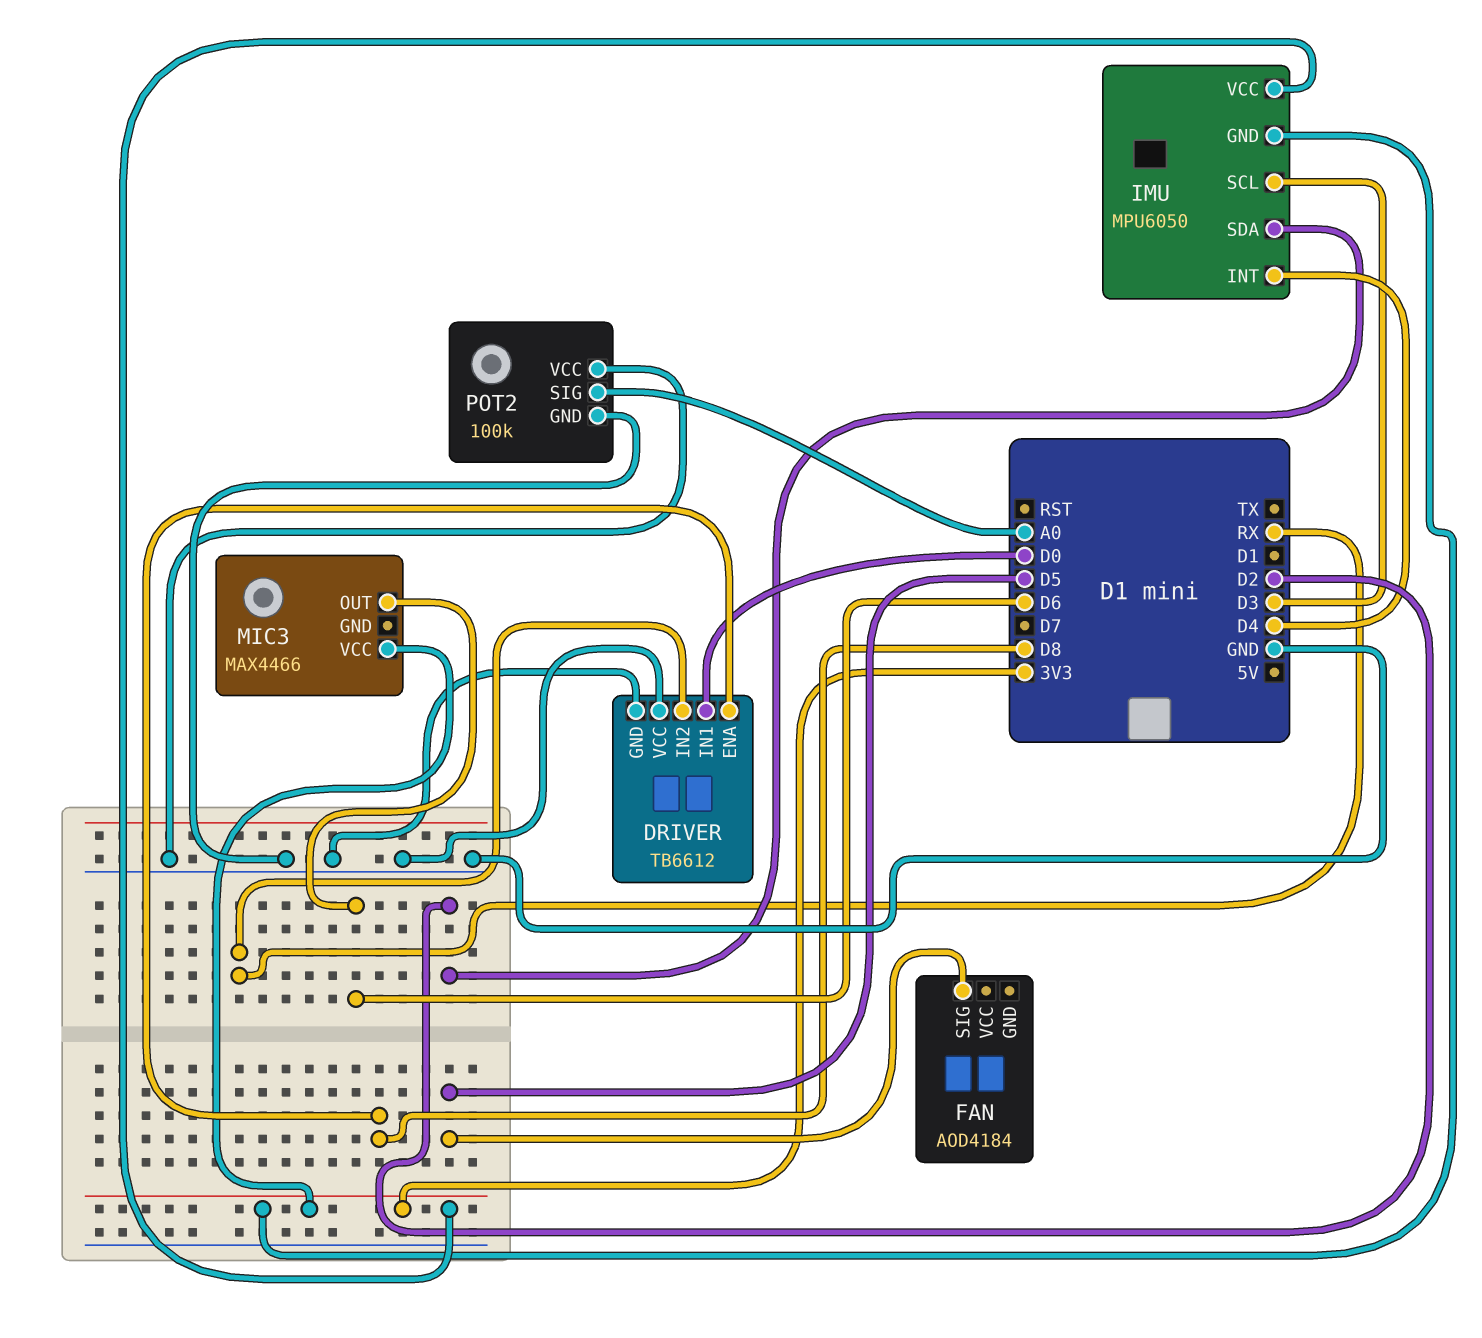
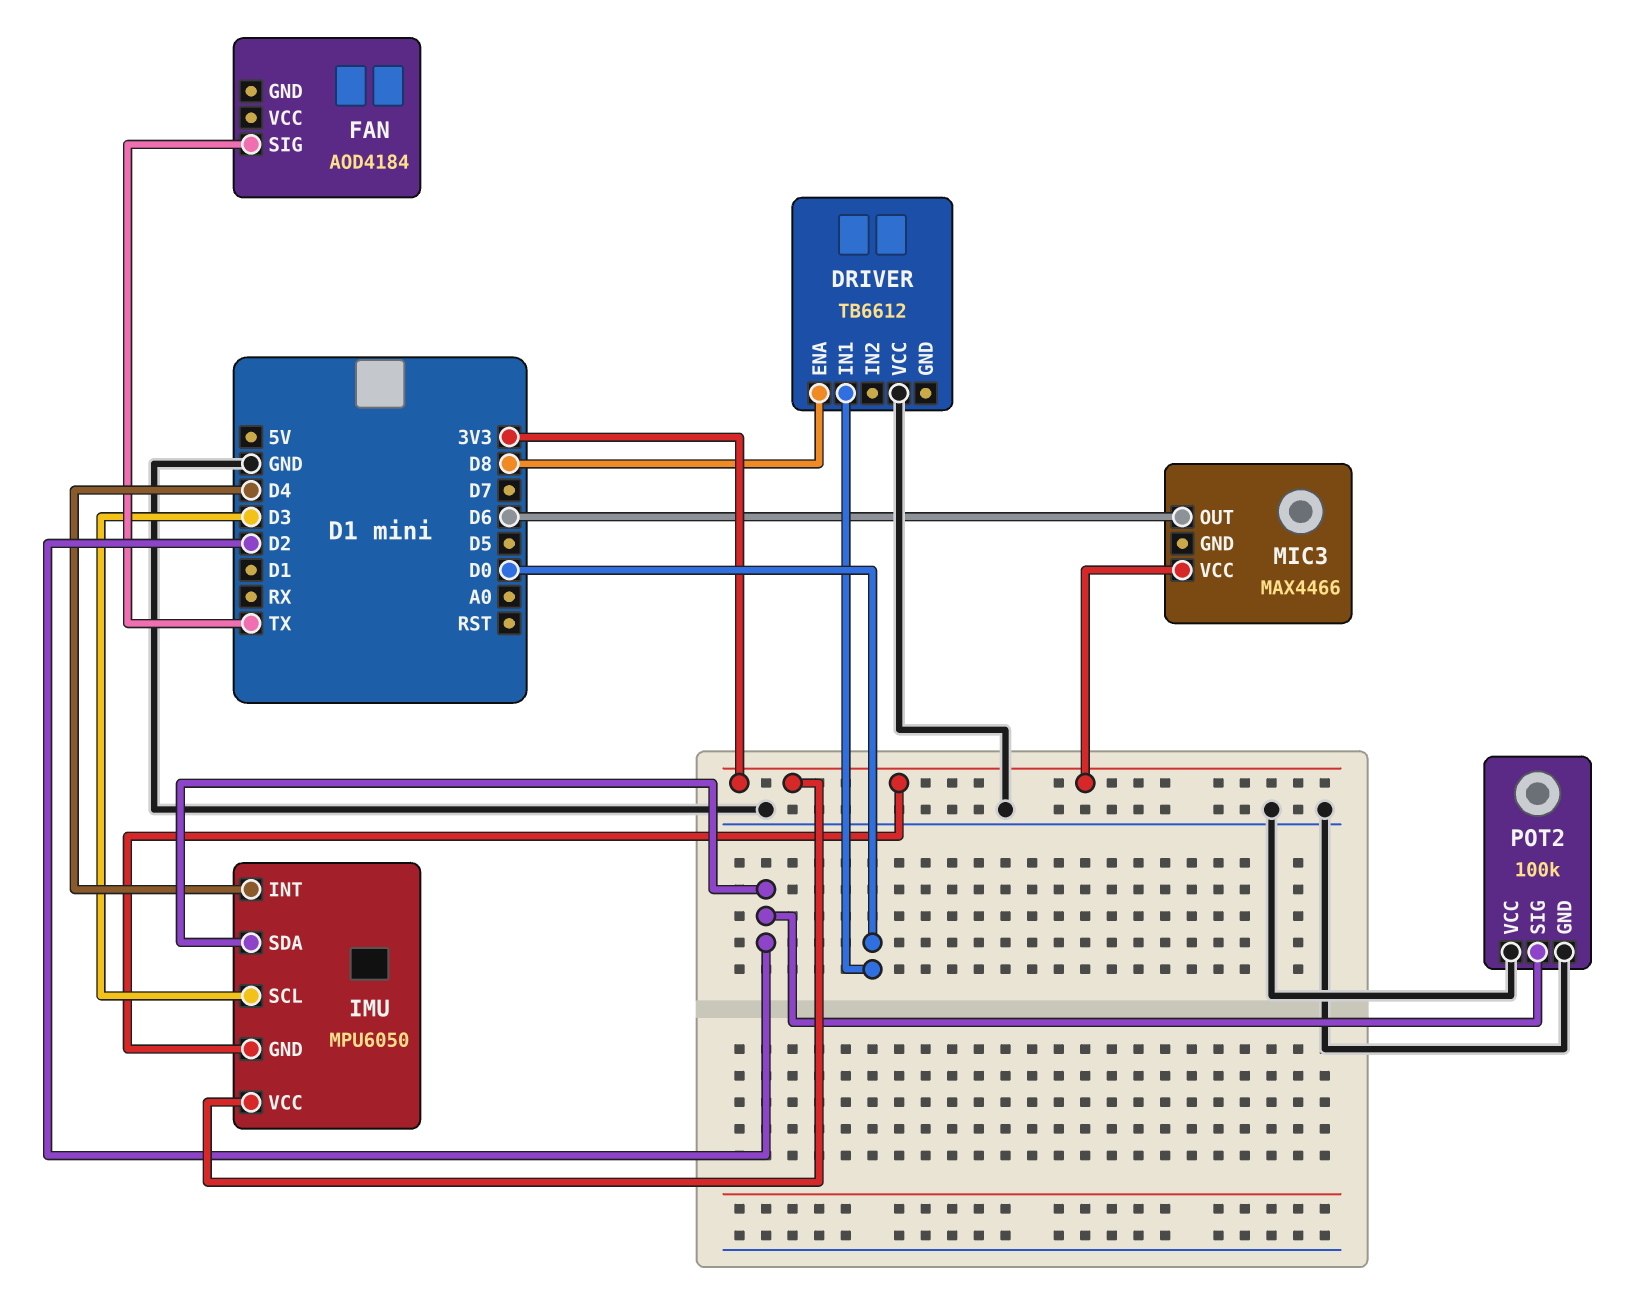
DRIVER pin GND: GND -> none
DRIVER pin IN2: RX -> none
FAN pin SIG: D5 -> TX
POT2 pin SIG: A0 -> D2

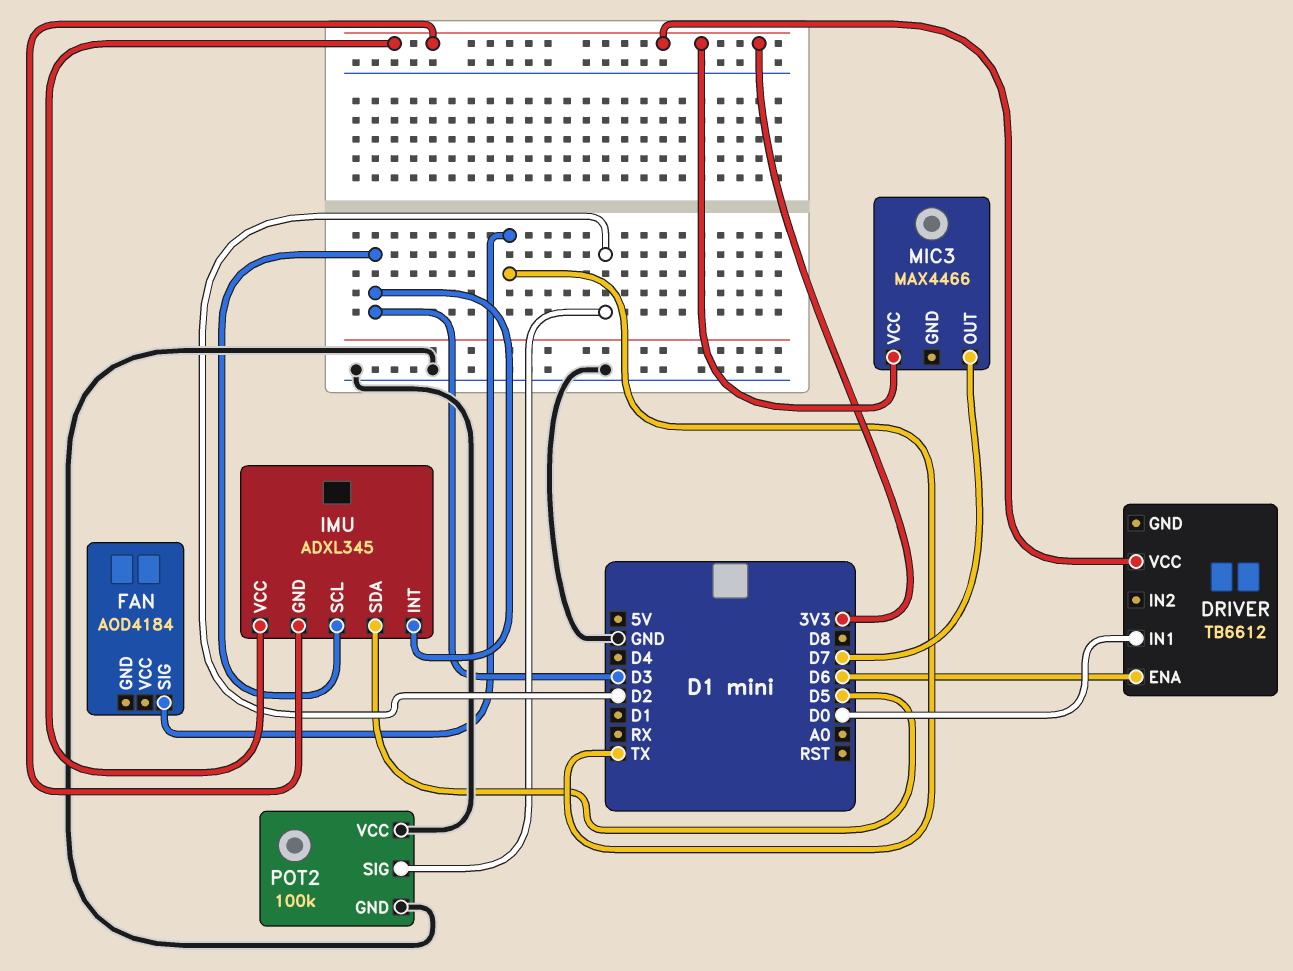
DRIVER pin ENA: D8 -> D6
DRIVER pin VCC: GND -> 3V3
IMU: MPU6050 -> ADXL345
IMU pin INT: D4 -> D3
IMU pin SDA: D2 -> D5
MIC3 pin OUT: D6 -> D7

